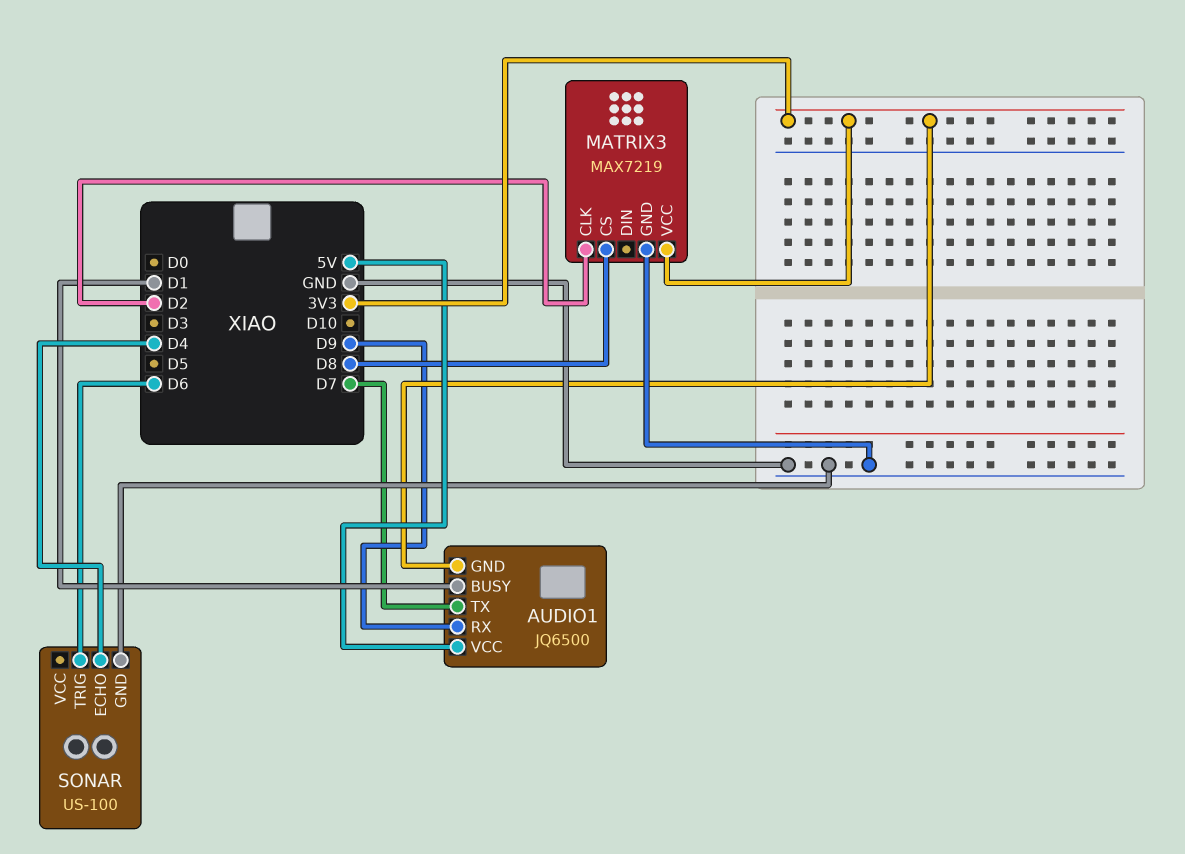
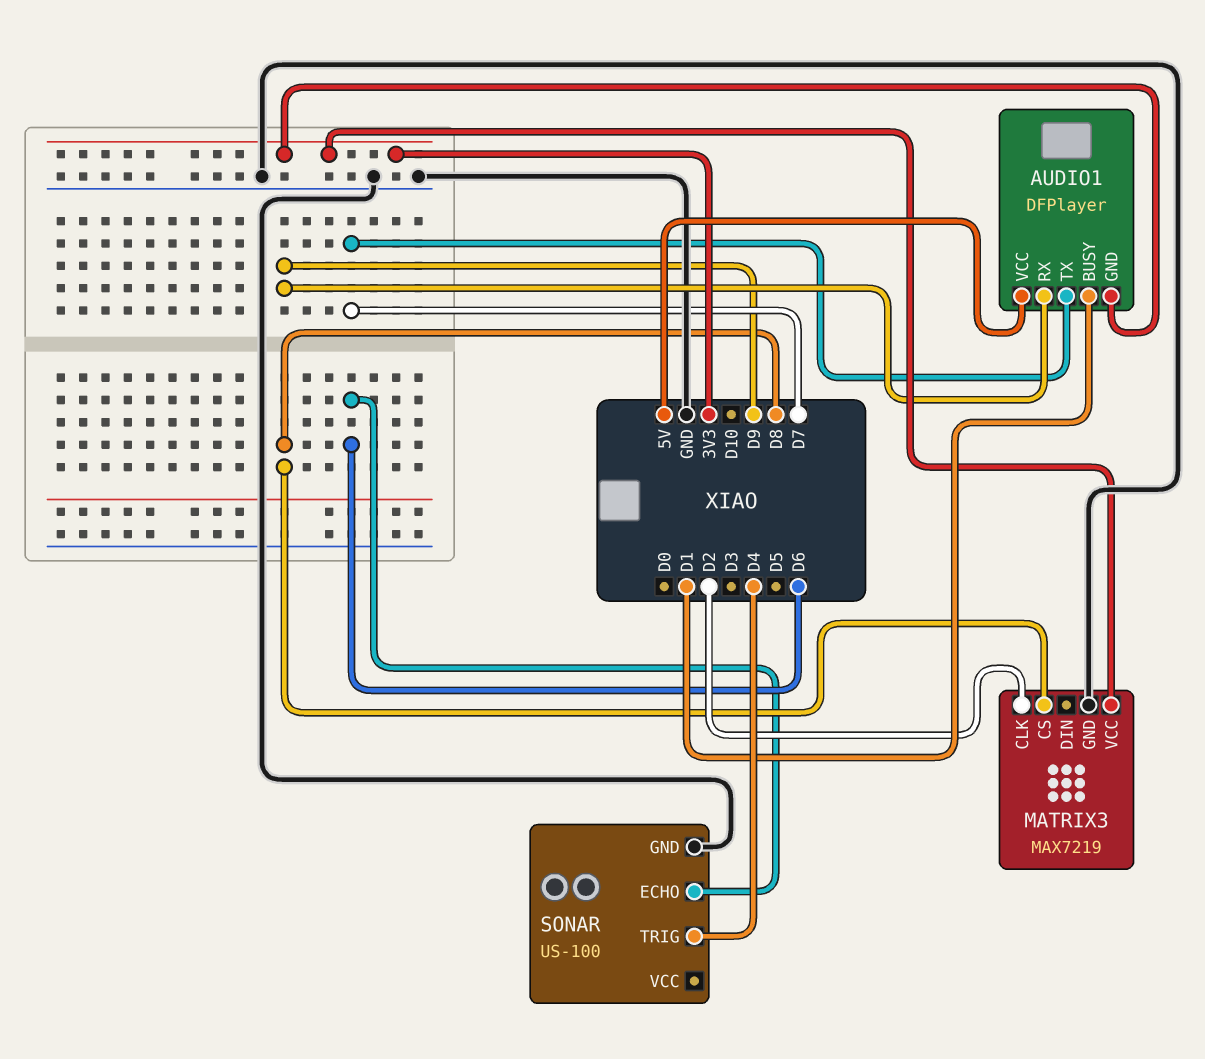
AUDIO1: JQ6500 -> DFPlayer
SONAR pin ECHO: D4 -> D6
SONAR pin TRIG: D6 -> D4

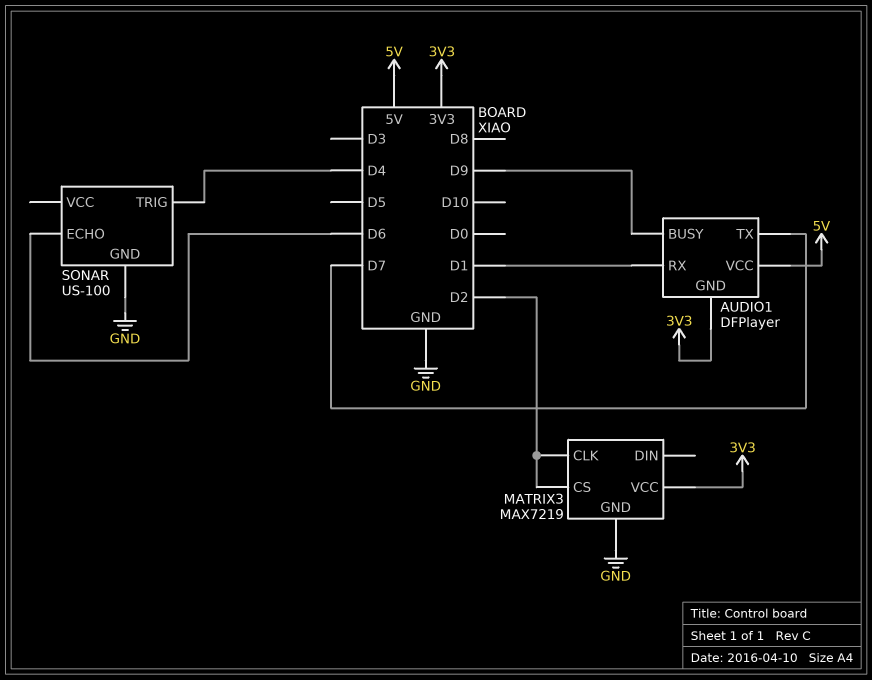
AUDIO1 pin BUSY: D1 -> D9
AUDIO1 pin RX: D9 -> D1
MATRIX3 pin CS: D8 -> D2

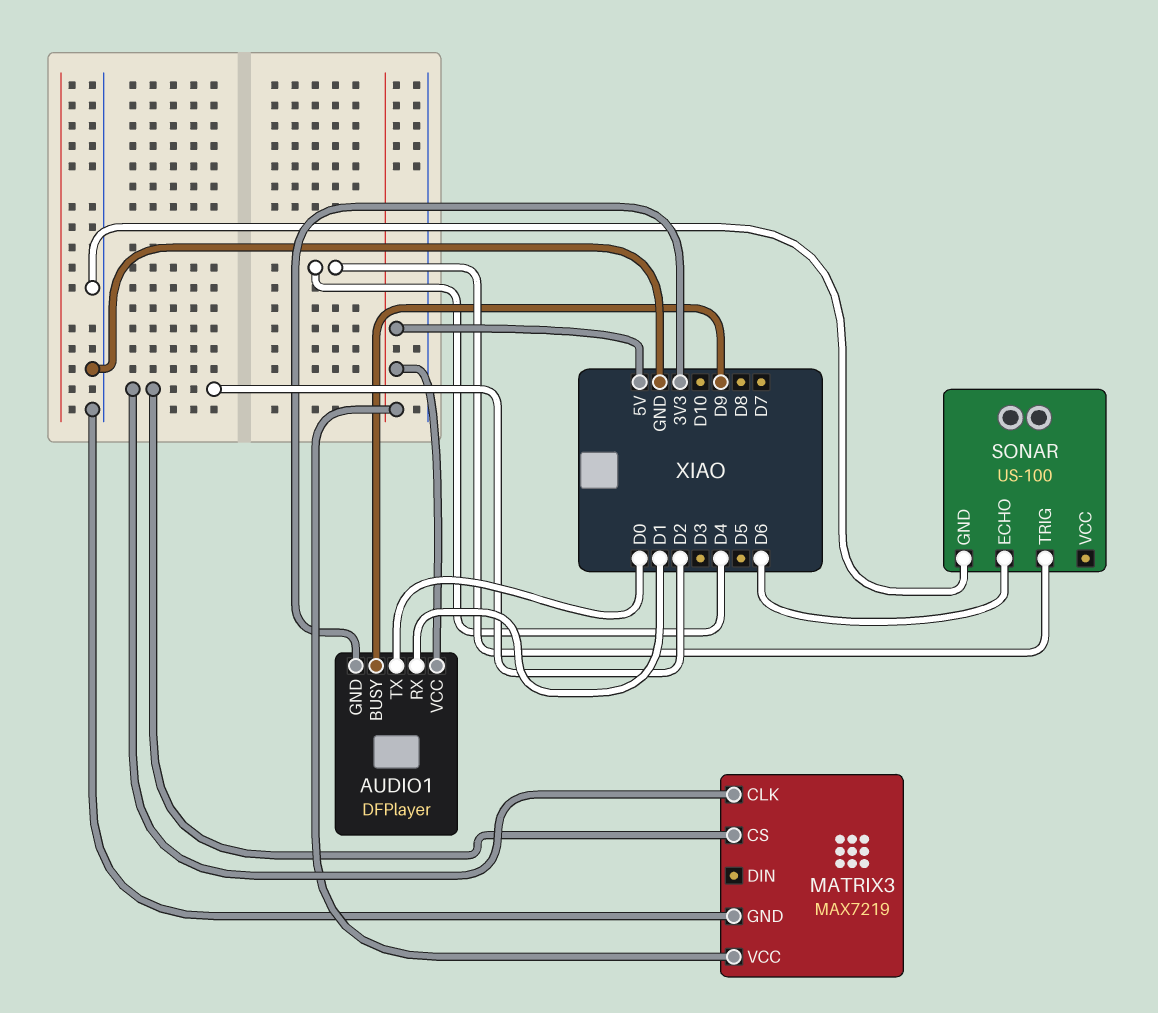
AUDIO1 pin TX: D7 -> D0
MATRIX3 pin VCC: 3V3 -> 5V

